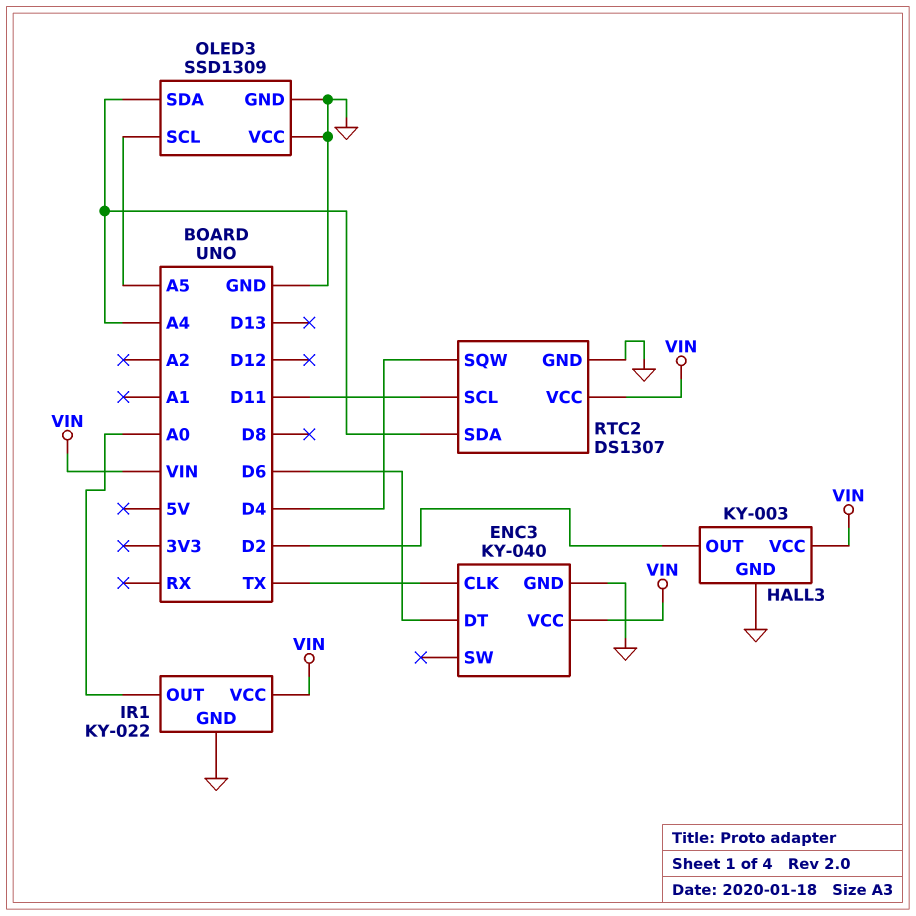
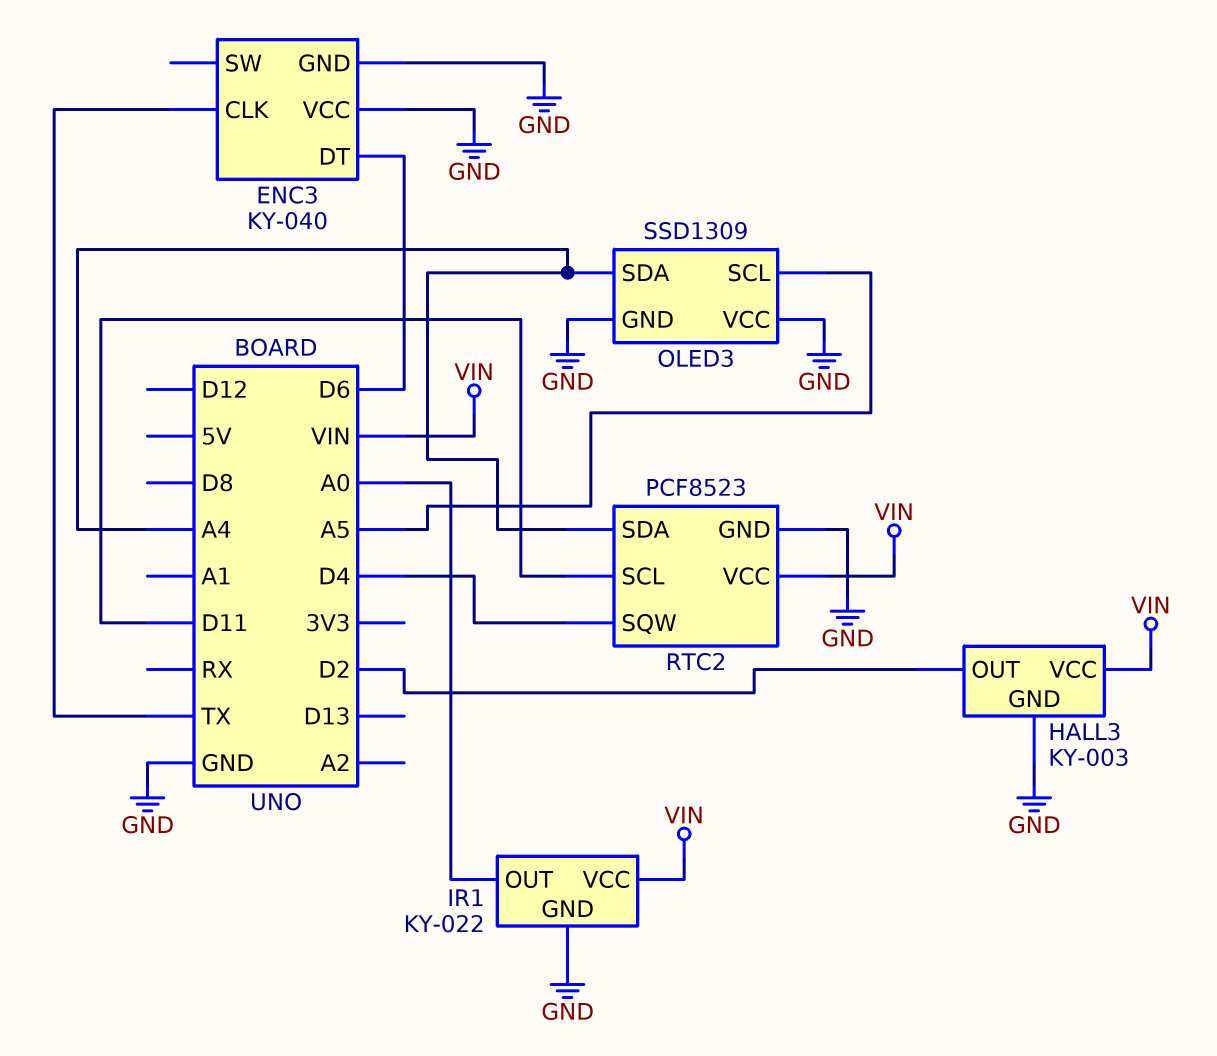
ENC3 pin VCC: VIN -> GND
RTC2: DS1307 -> PCF8523

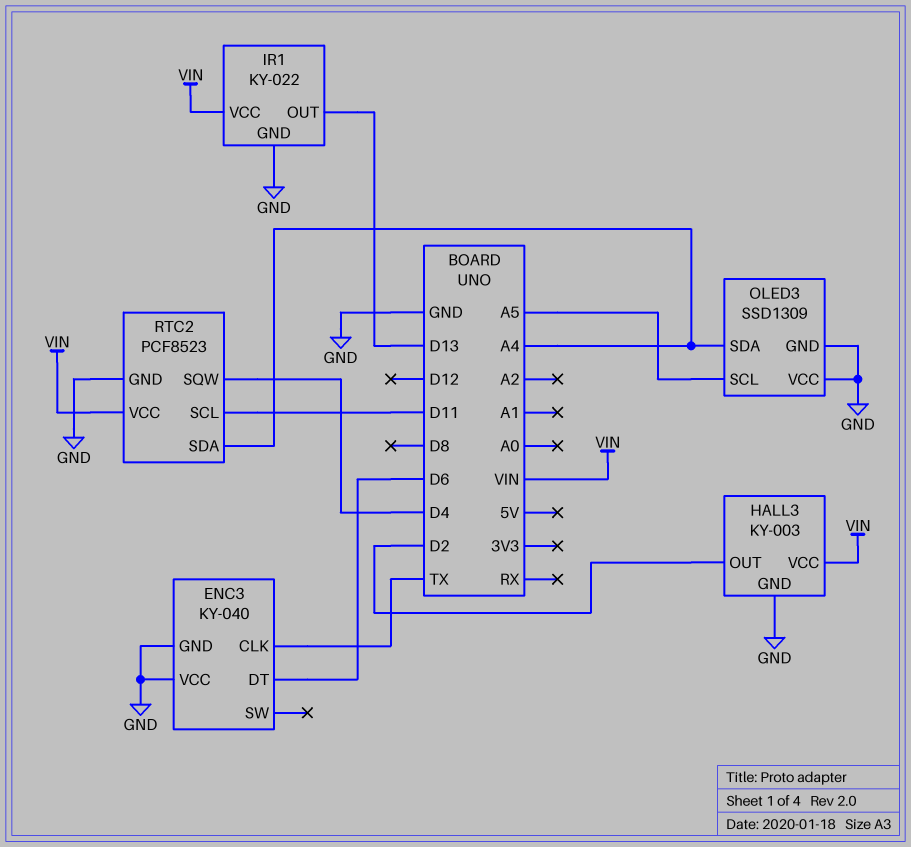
IR1 pin OUT: A0 -> D13

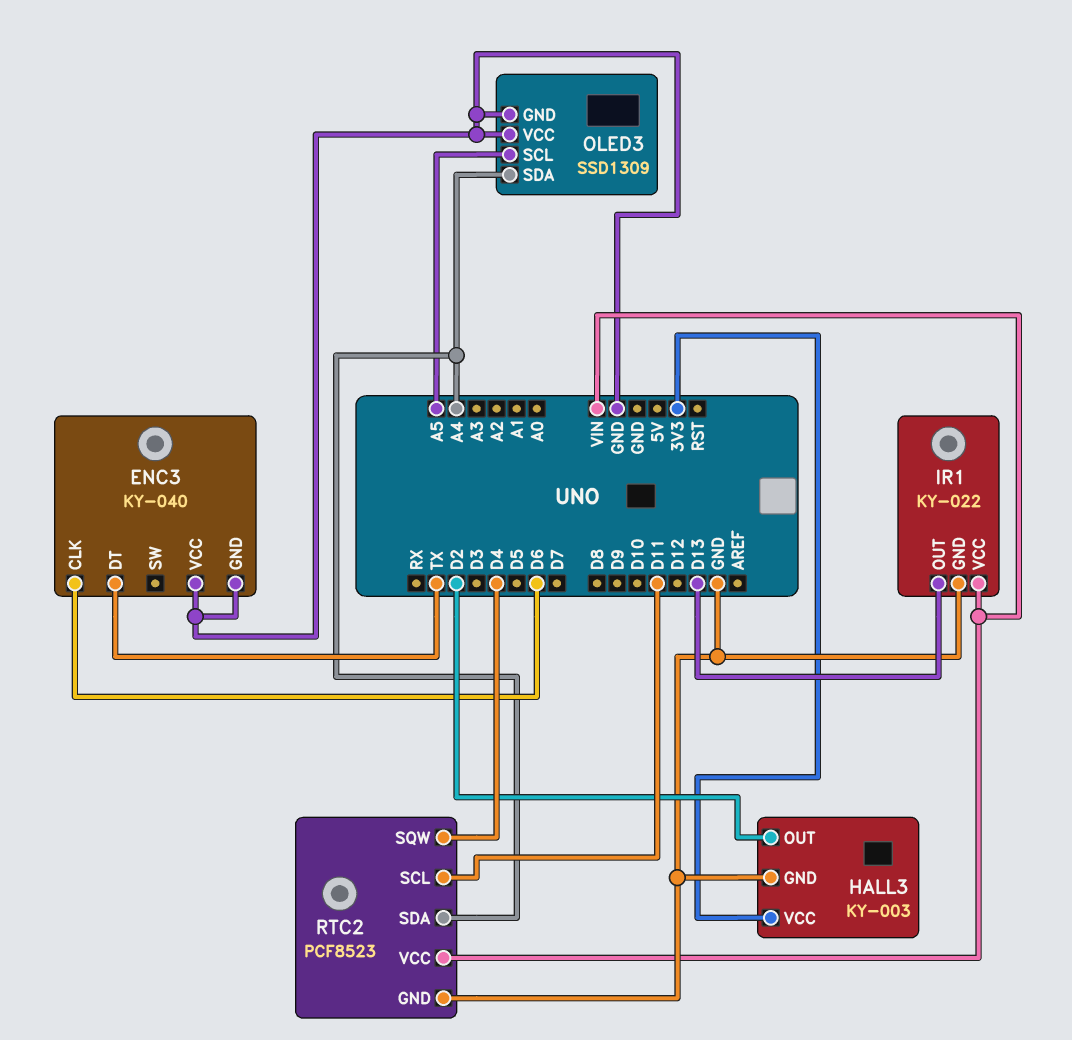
ENC3 pin CLK: TX -> D6
ENC3 pin DT: D6 -> TX
HALL3 pin VCC: VIN -> 3V3

